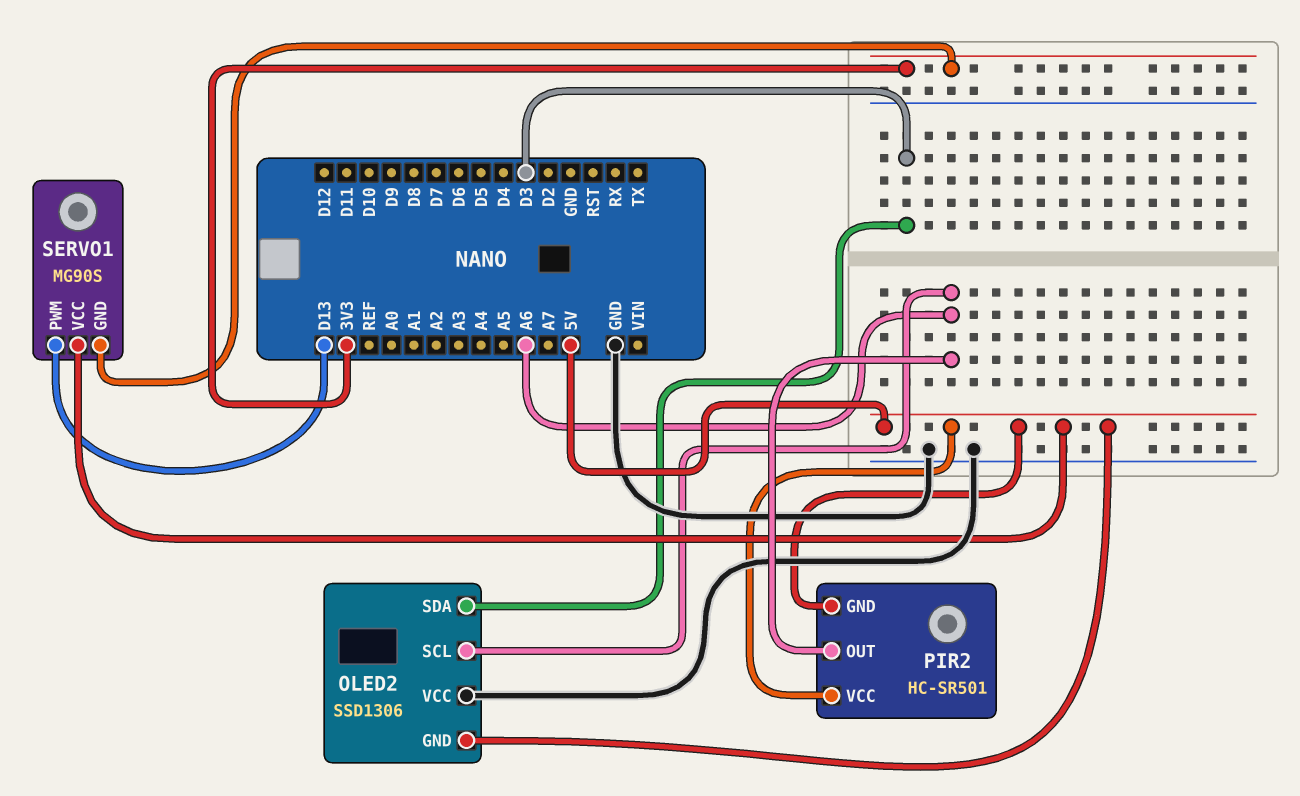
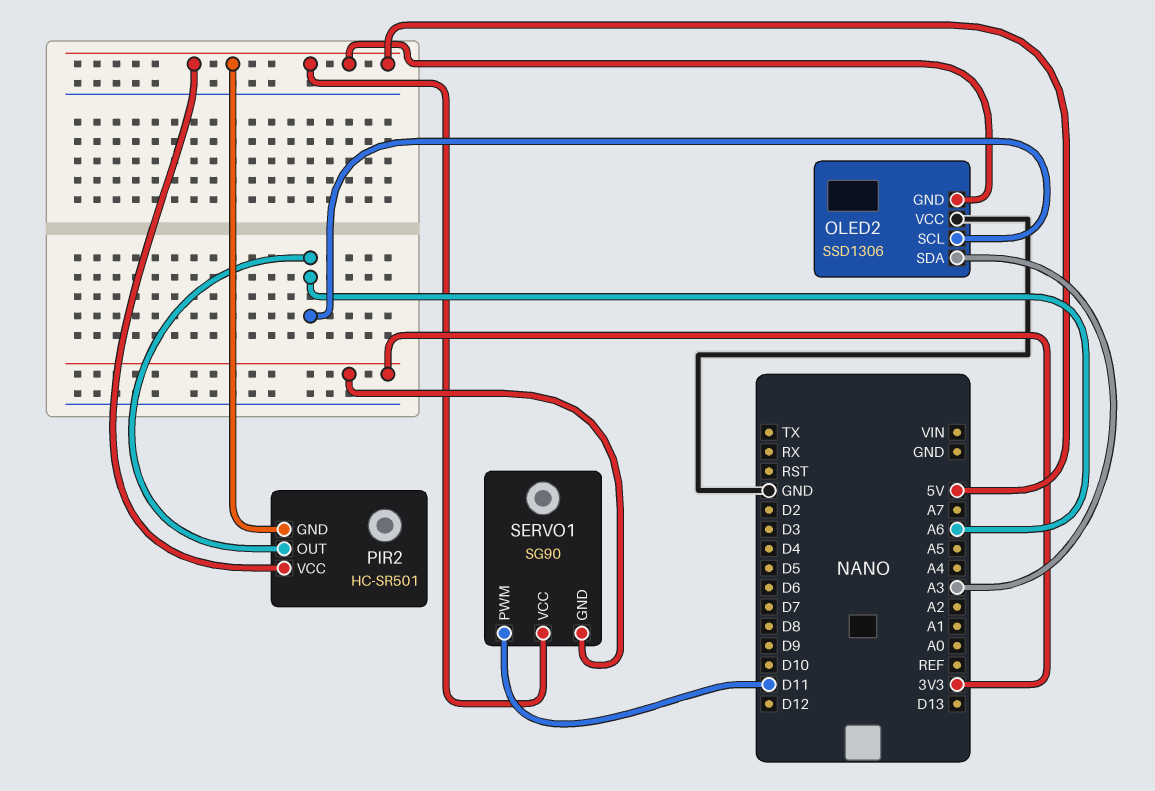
OLED2 pin SDA: D3 -> A3
SERVO1: MG90S -> SG90
SERVO1 pin PWM: D13 -> D11

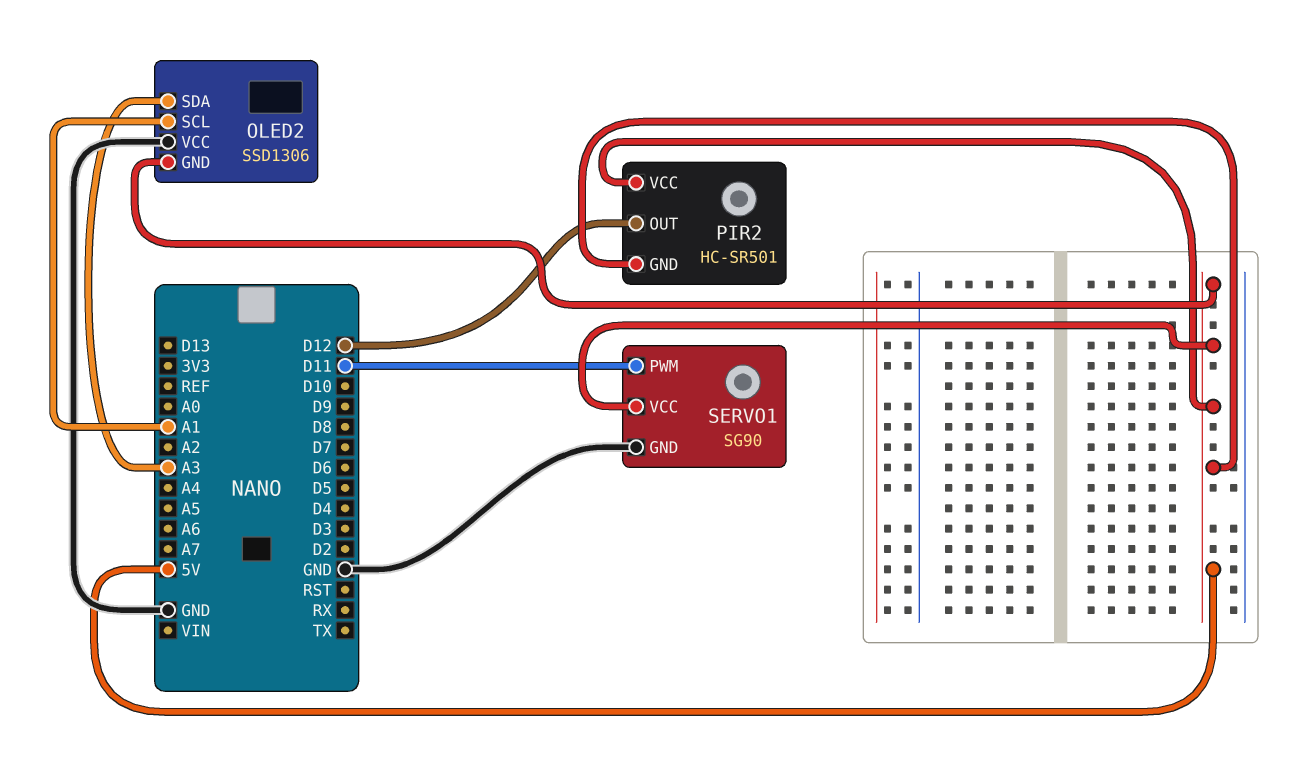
OLED2 pin SCL: A6 -> A1
PIR2 pin OUT: A6 -> D12
SERVO1 pin GND: 3V3 -> GND

